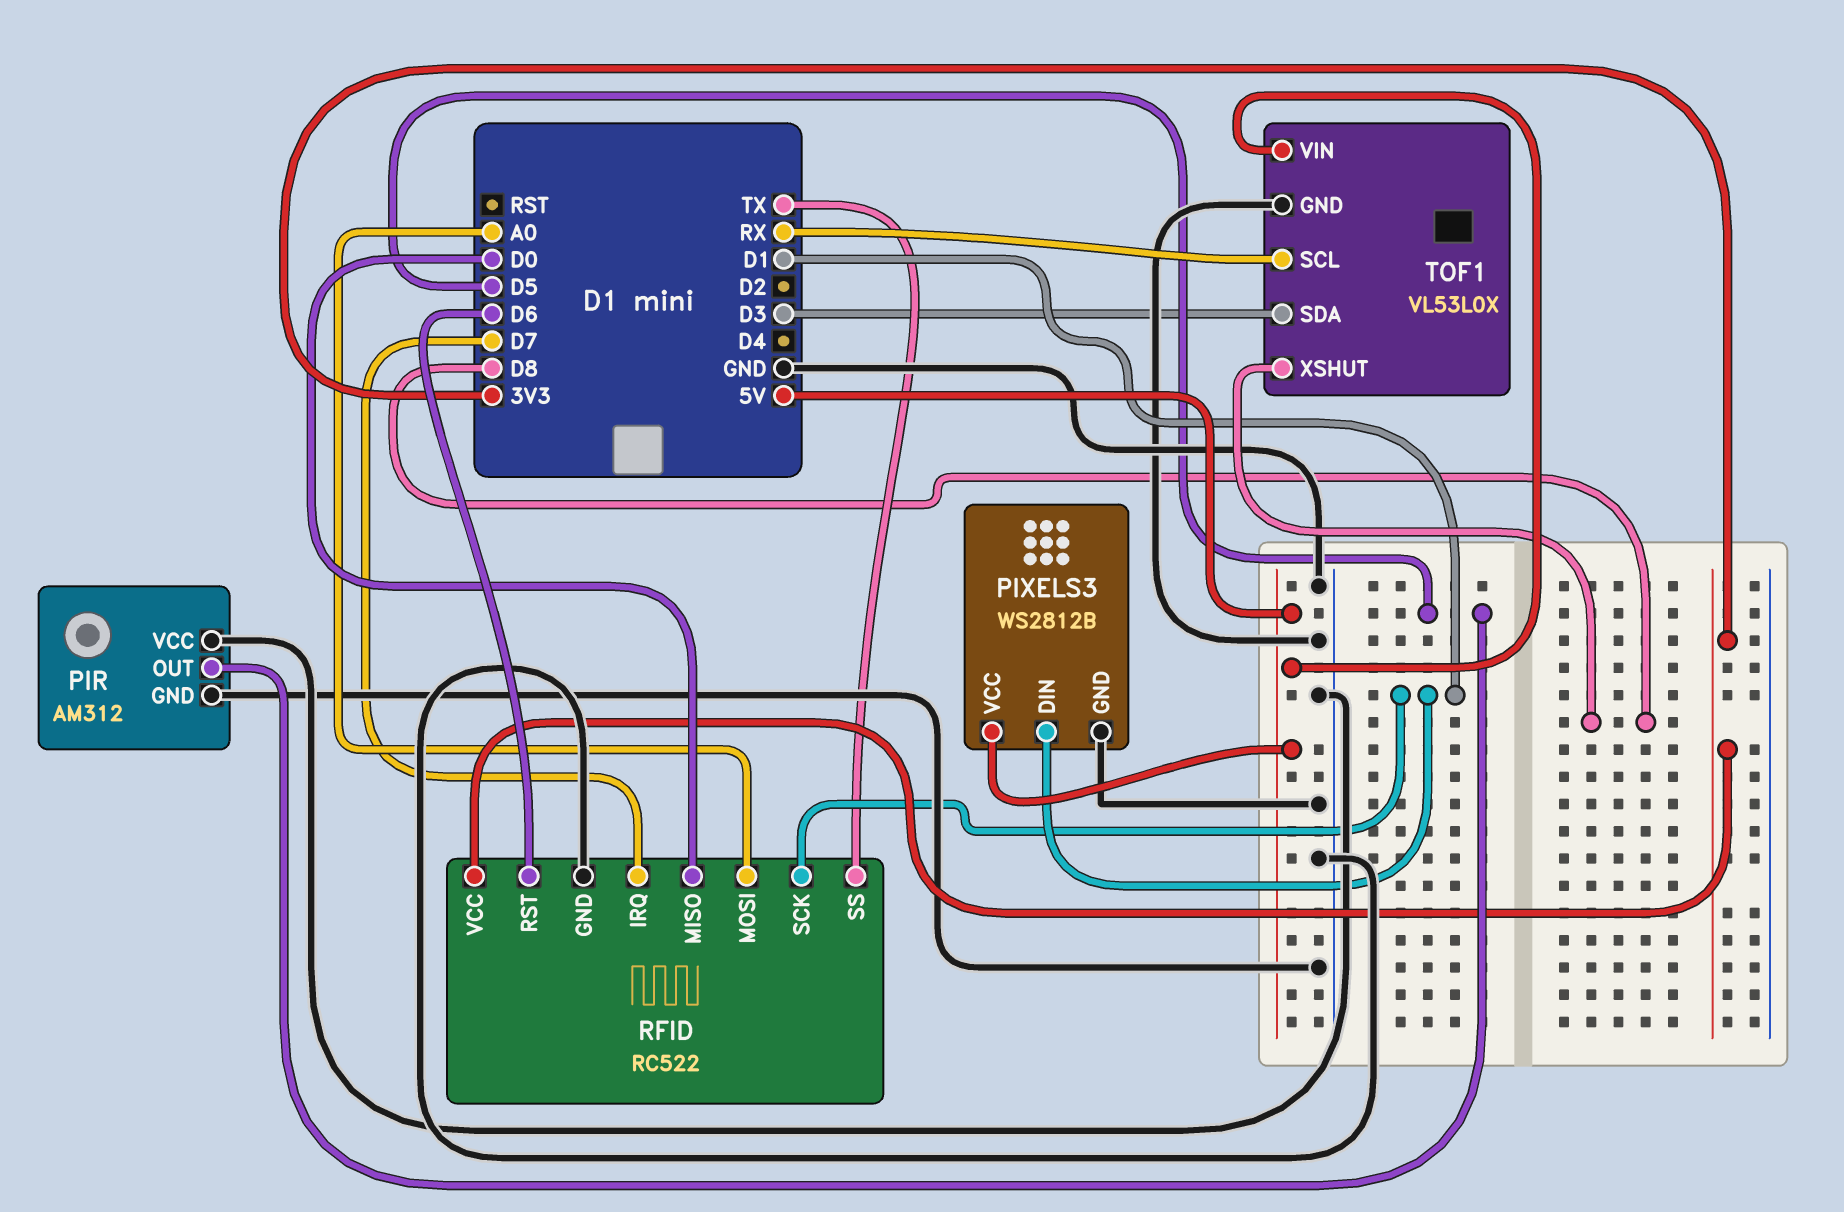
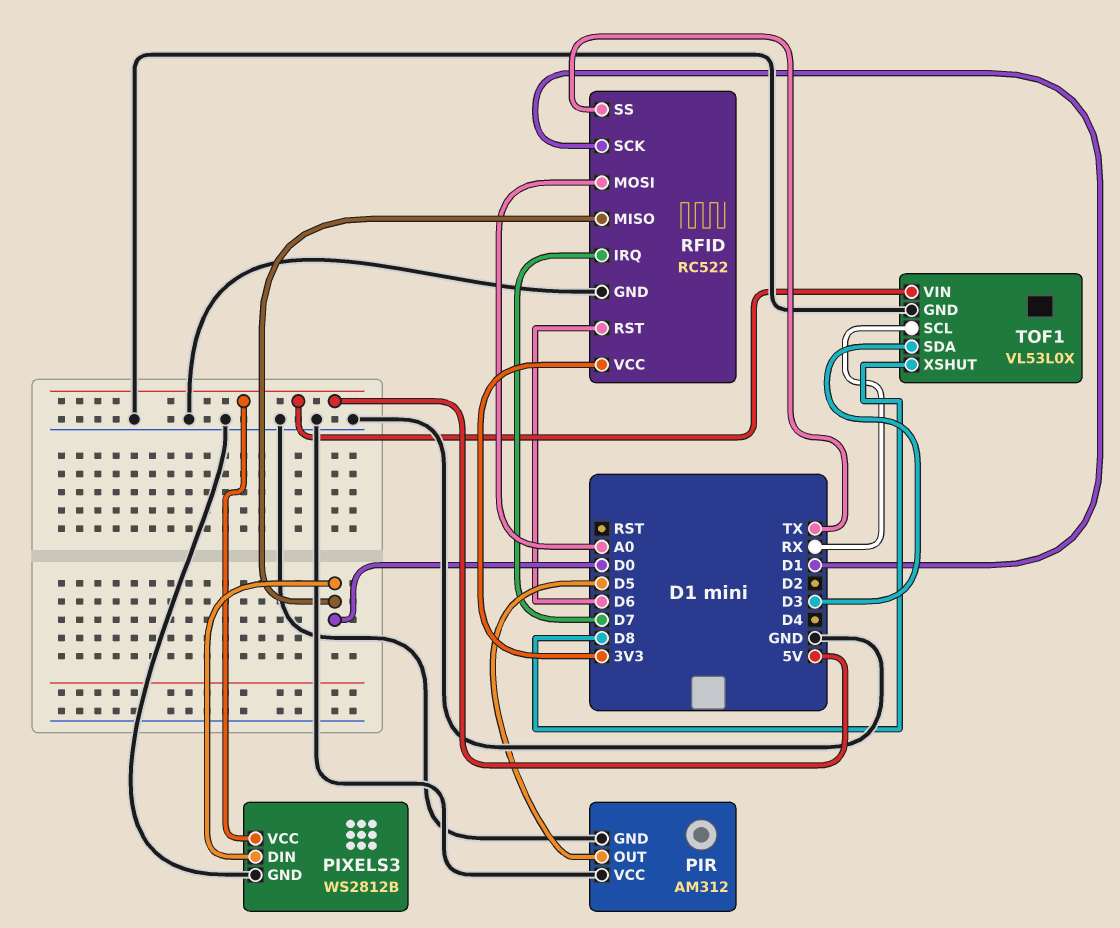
PIXELS3 pin DIN: D1 -> D0

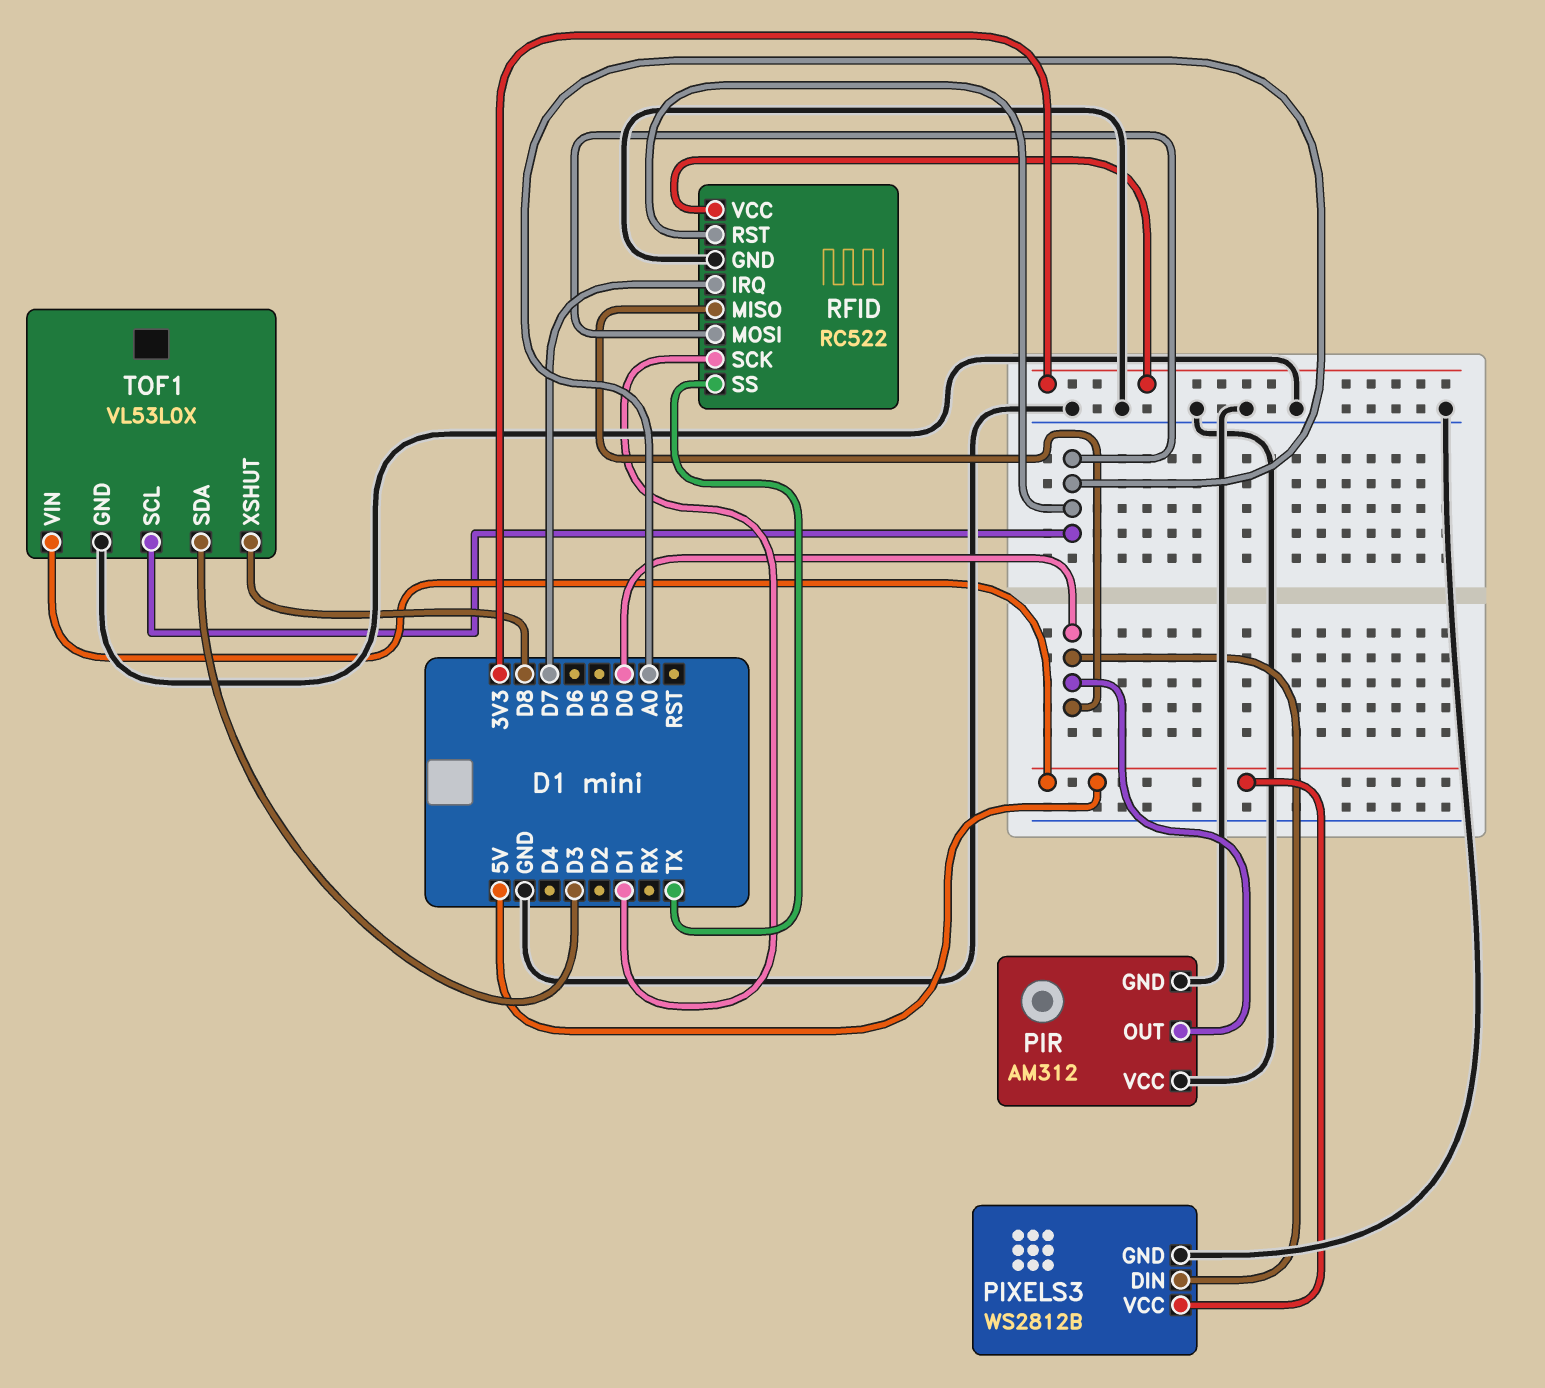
PIR pin OUT: D5 -> D0
RFID pin RST: D6 -> A0
TOF1 pin SCL: RX -> A0

